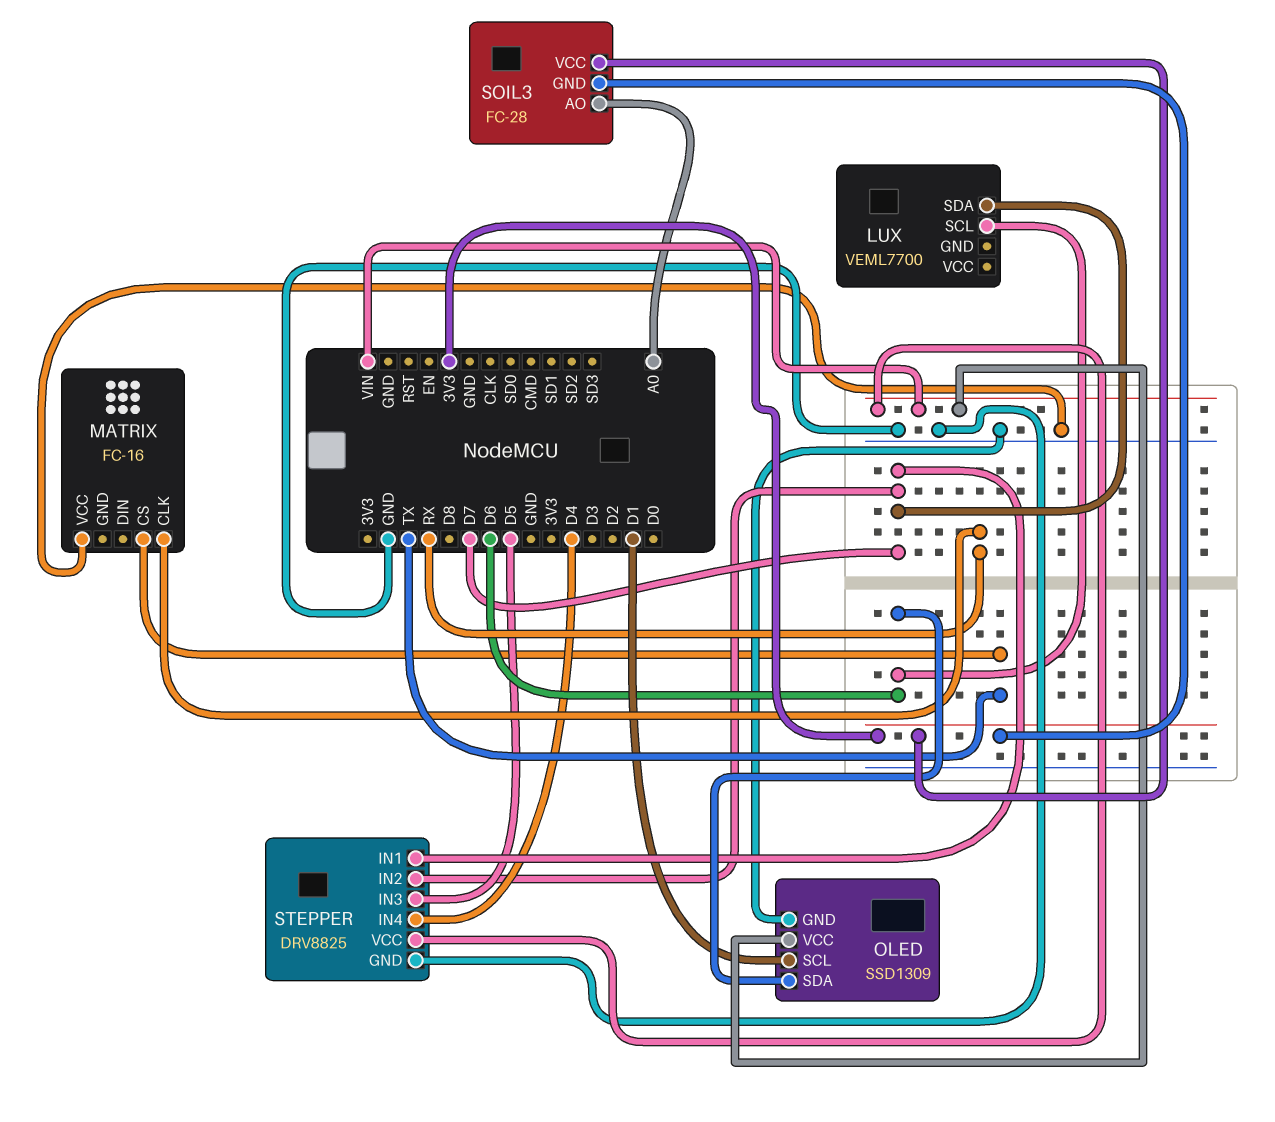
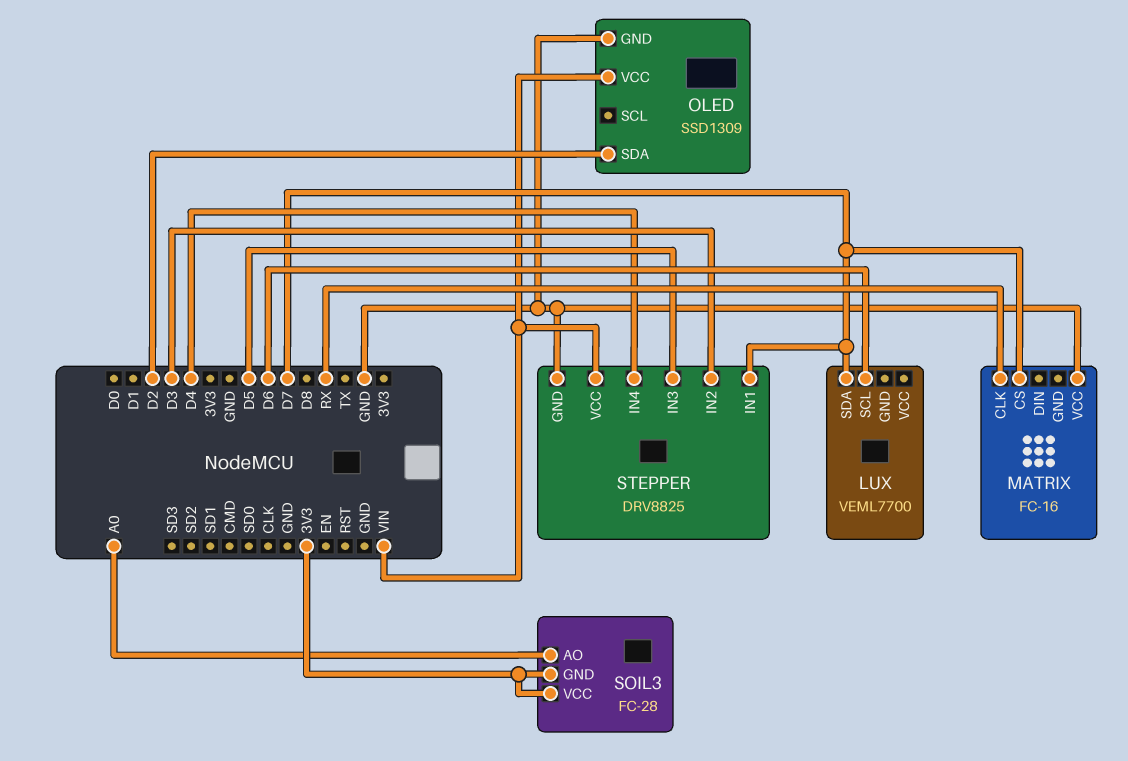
MATRIX pin CS: TX -> D7
OLED pin SCL: D1 -> none
OLED pin SDA: D6 -> D2
STEPPER pin IN2: D7 -> D3

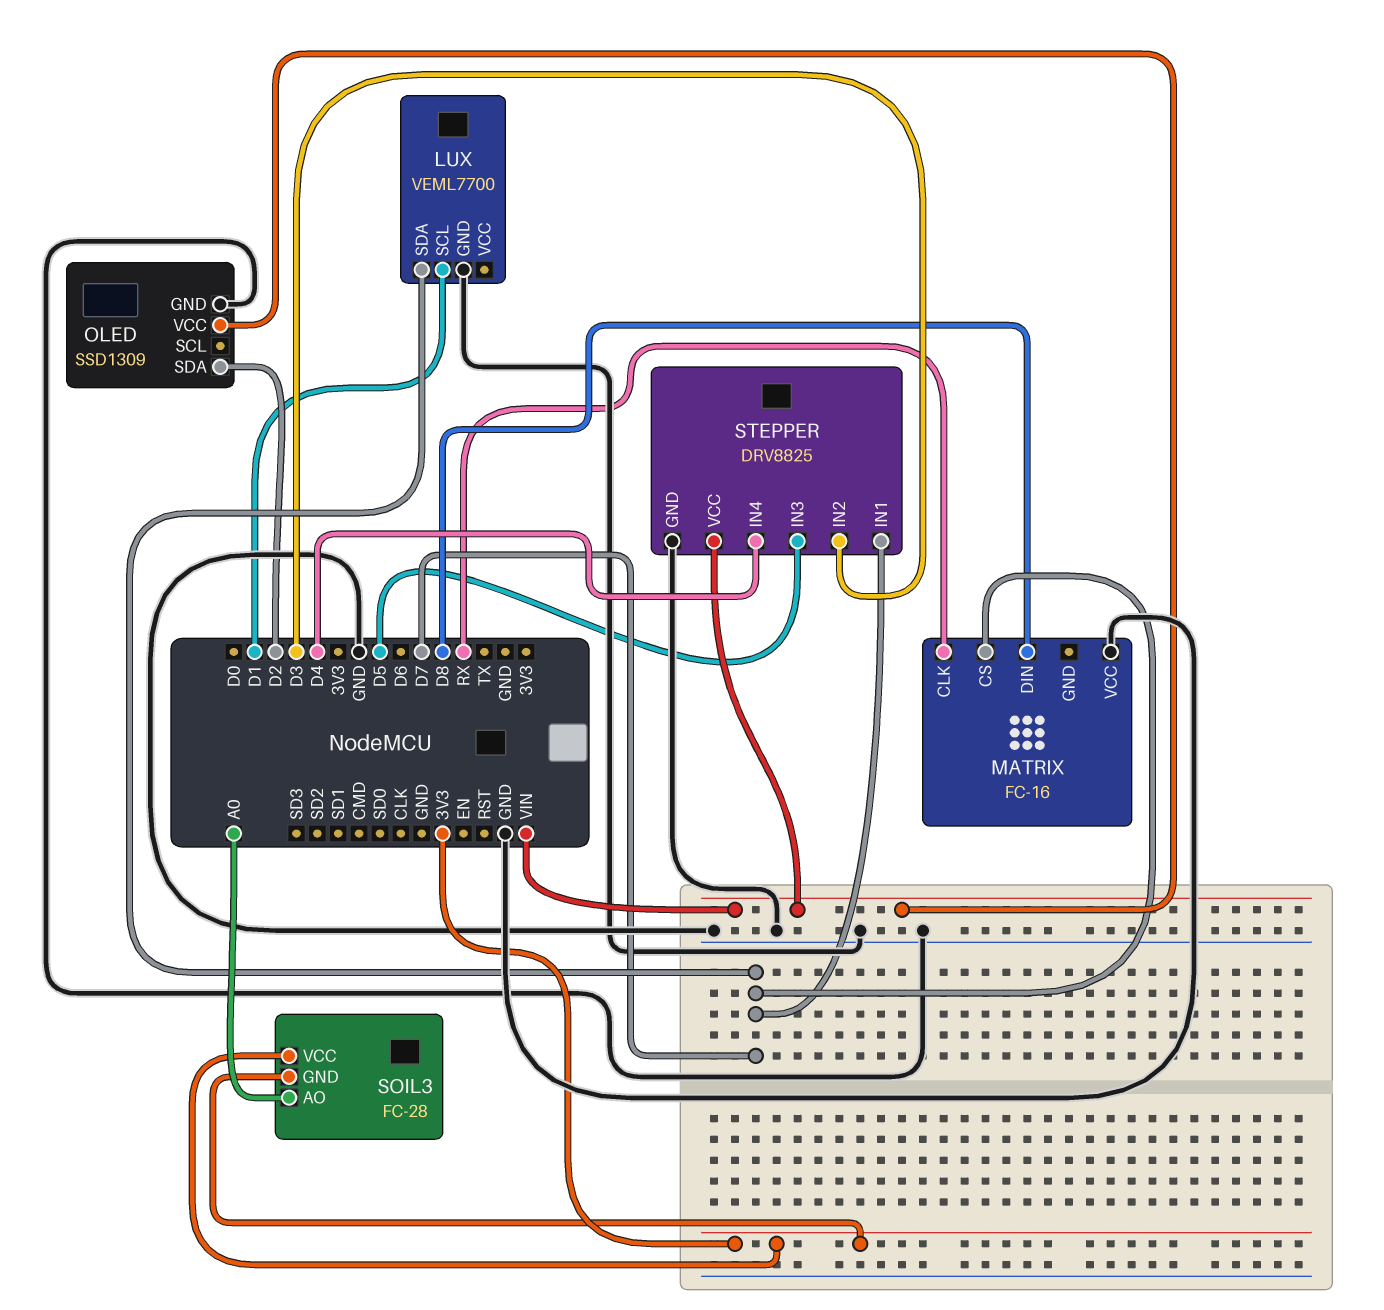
LUX pin GND: none -> GND
LUX pin SCL: D6 -> D1
MATRIX pin DIN: none -> D8

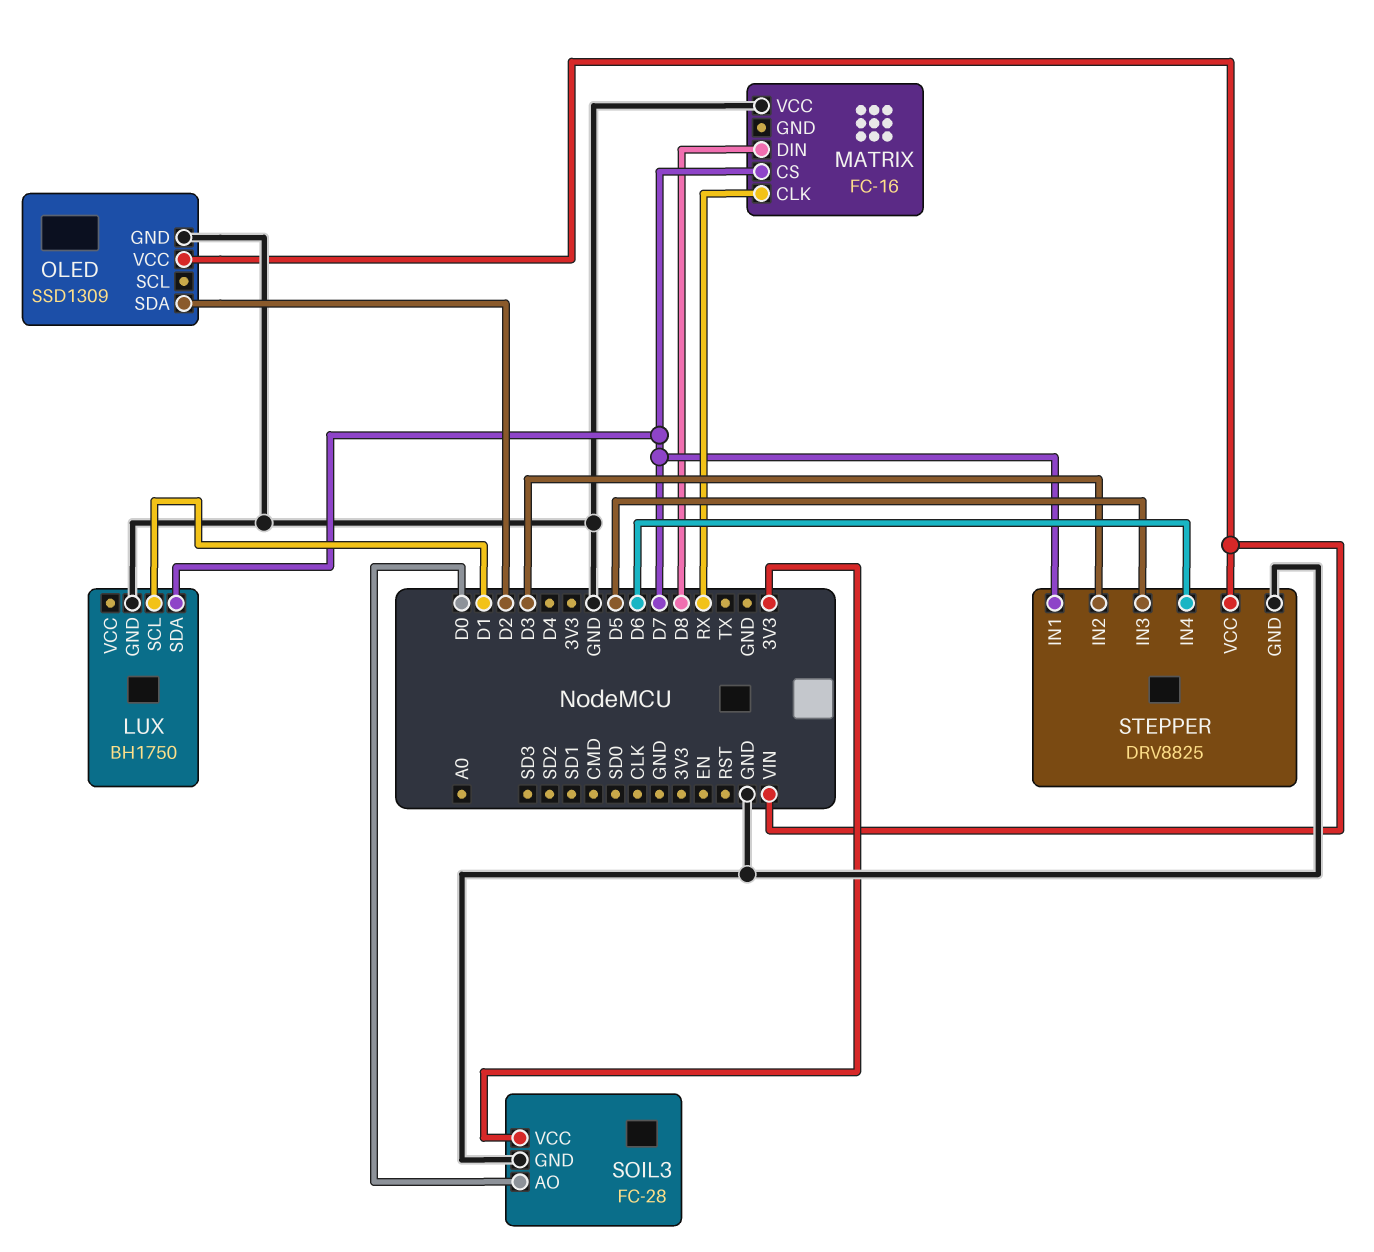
LUX: VEML7700 -> BH1750
SOIL3 pin AO: A0 -> D0
SOIL3 pin GND: 3V3 -> GND
STEPPER pin IN4: D4 -> D6

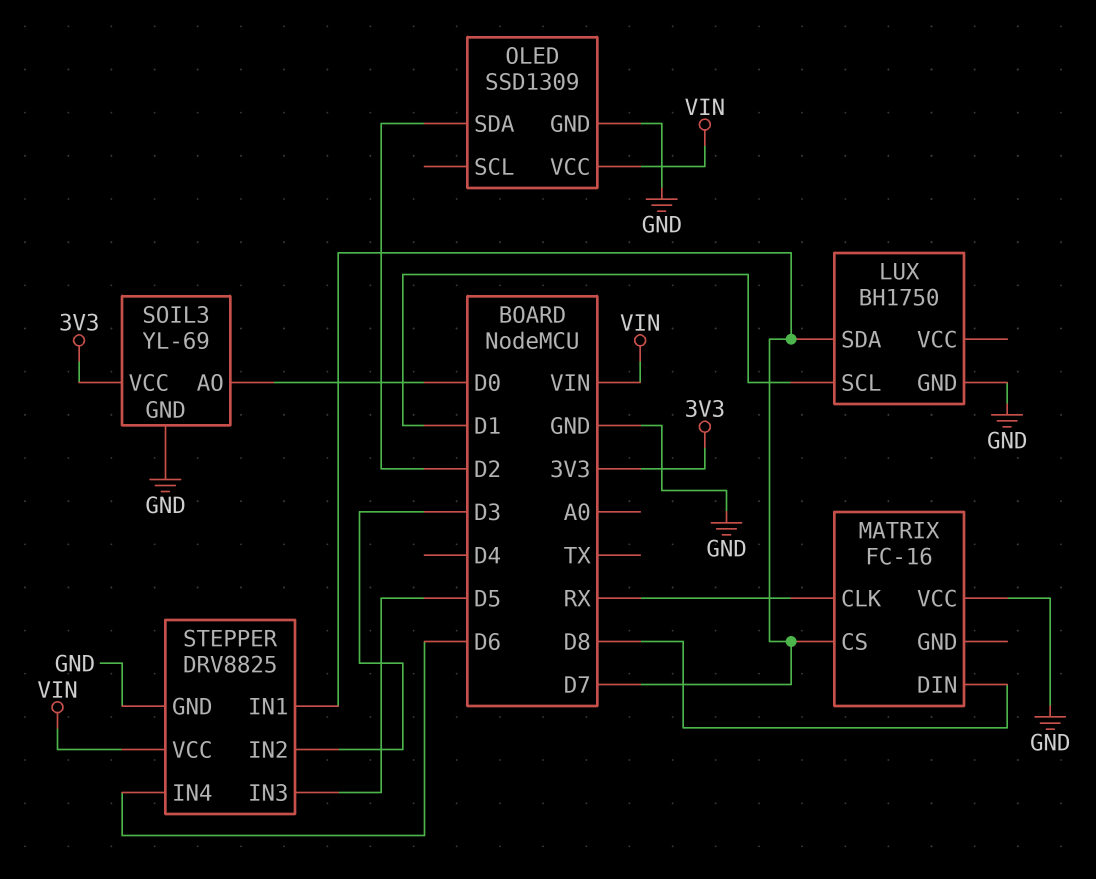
SOIL3: FC-28 -> YL-69

